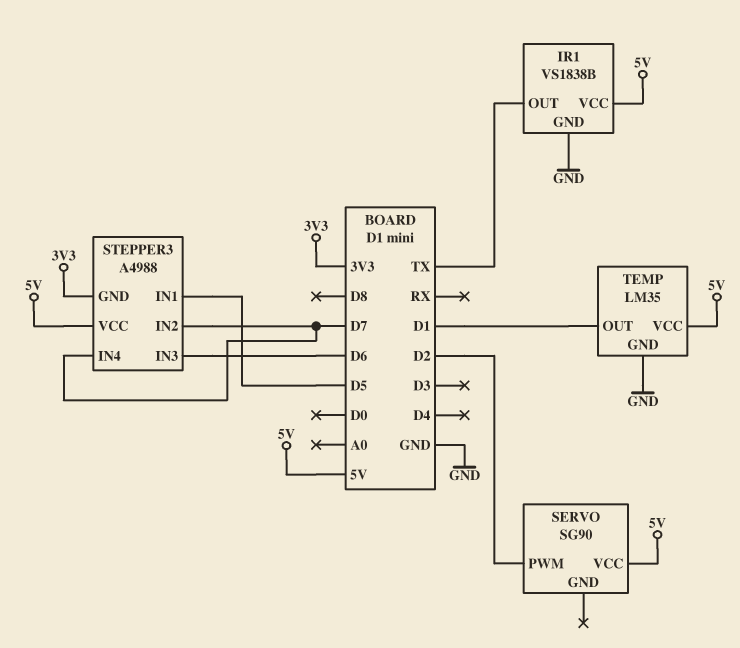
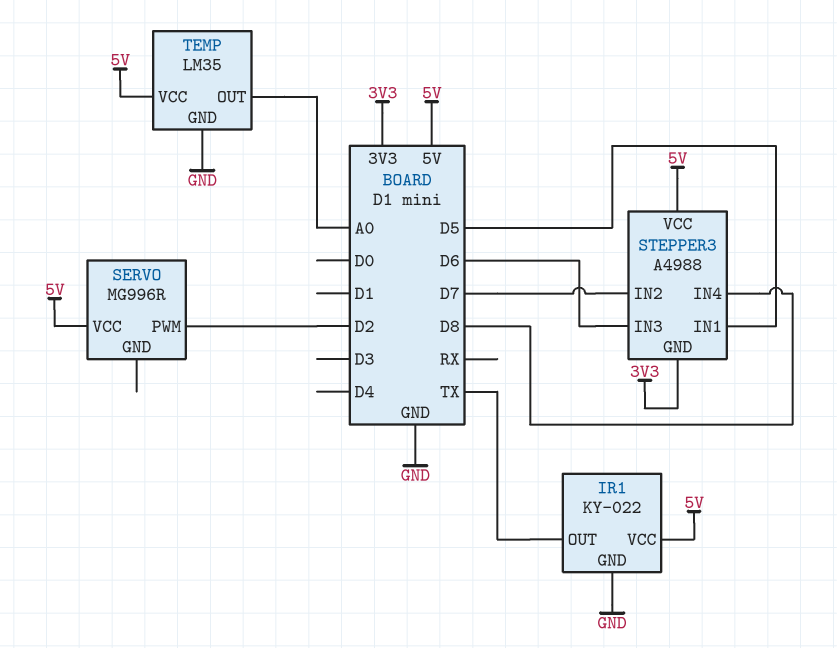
IR1: VS1838B -> KY-022
SERVO: SG90 -> MG996R
STEPPER3 pin IN4: D7 -> D8
TEMP pin OUT: D1 -> A0

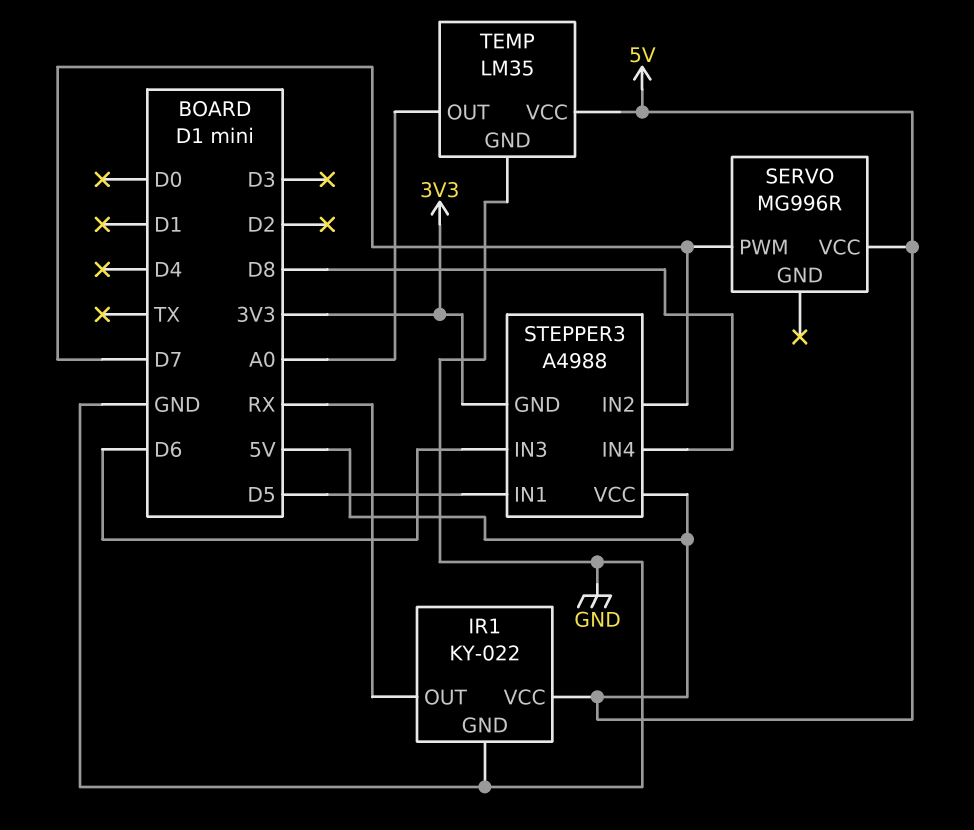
IR1 pin OUT: TX -> RX
SERVO pin PWM: D2 -> D7

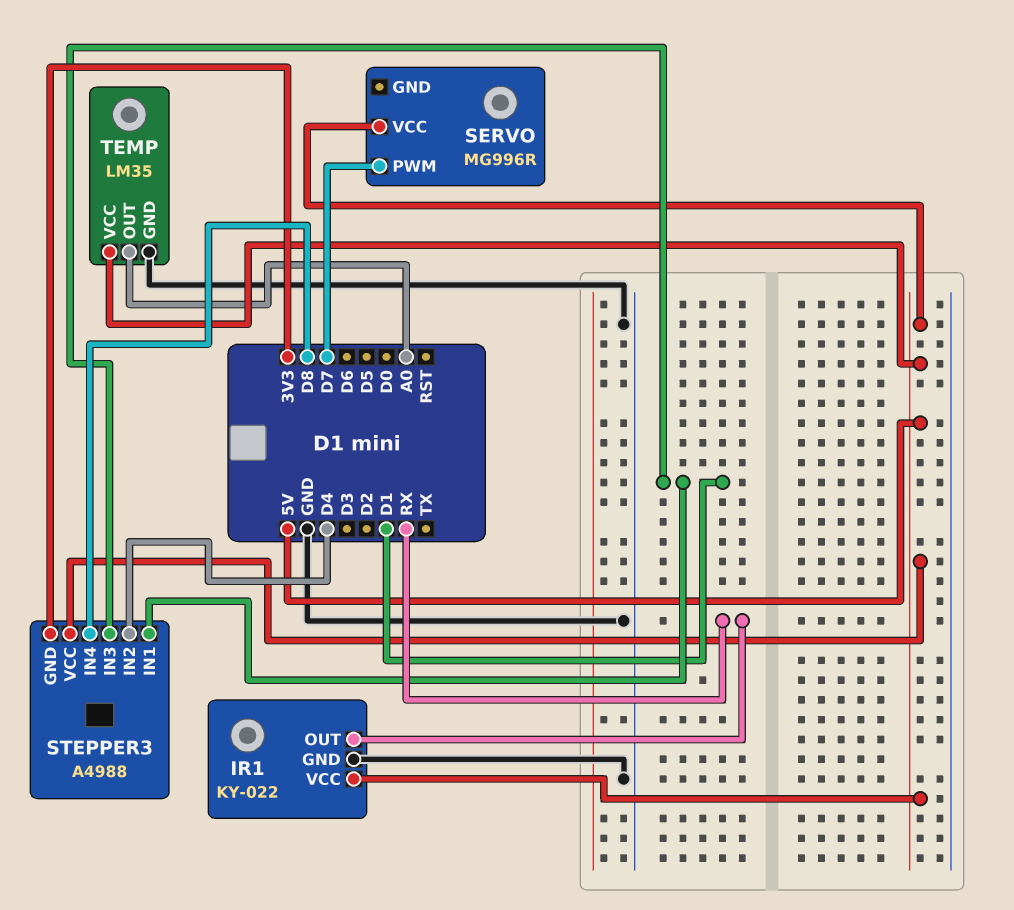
STEPPER3 pin IN1: D5 -> D1
STEPPER3 pin IN2: D7 -> D4
STEPPER3 pin IN3: D6 -> D1

